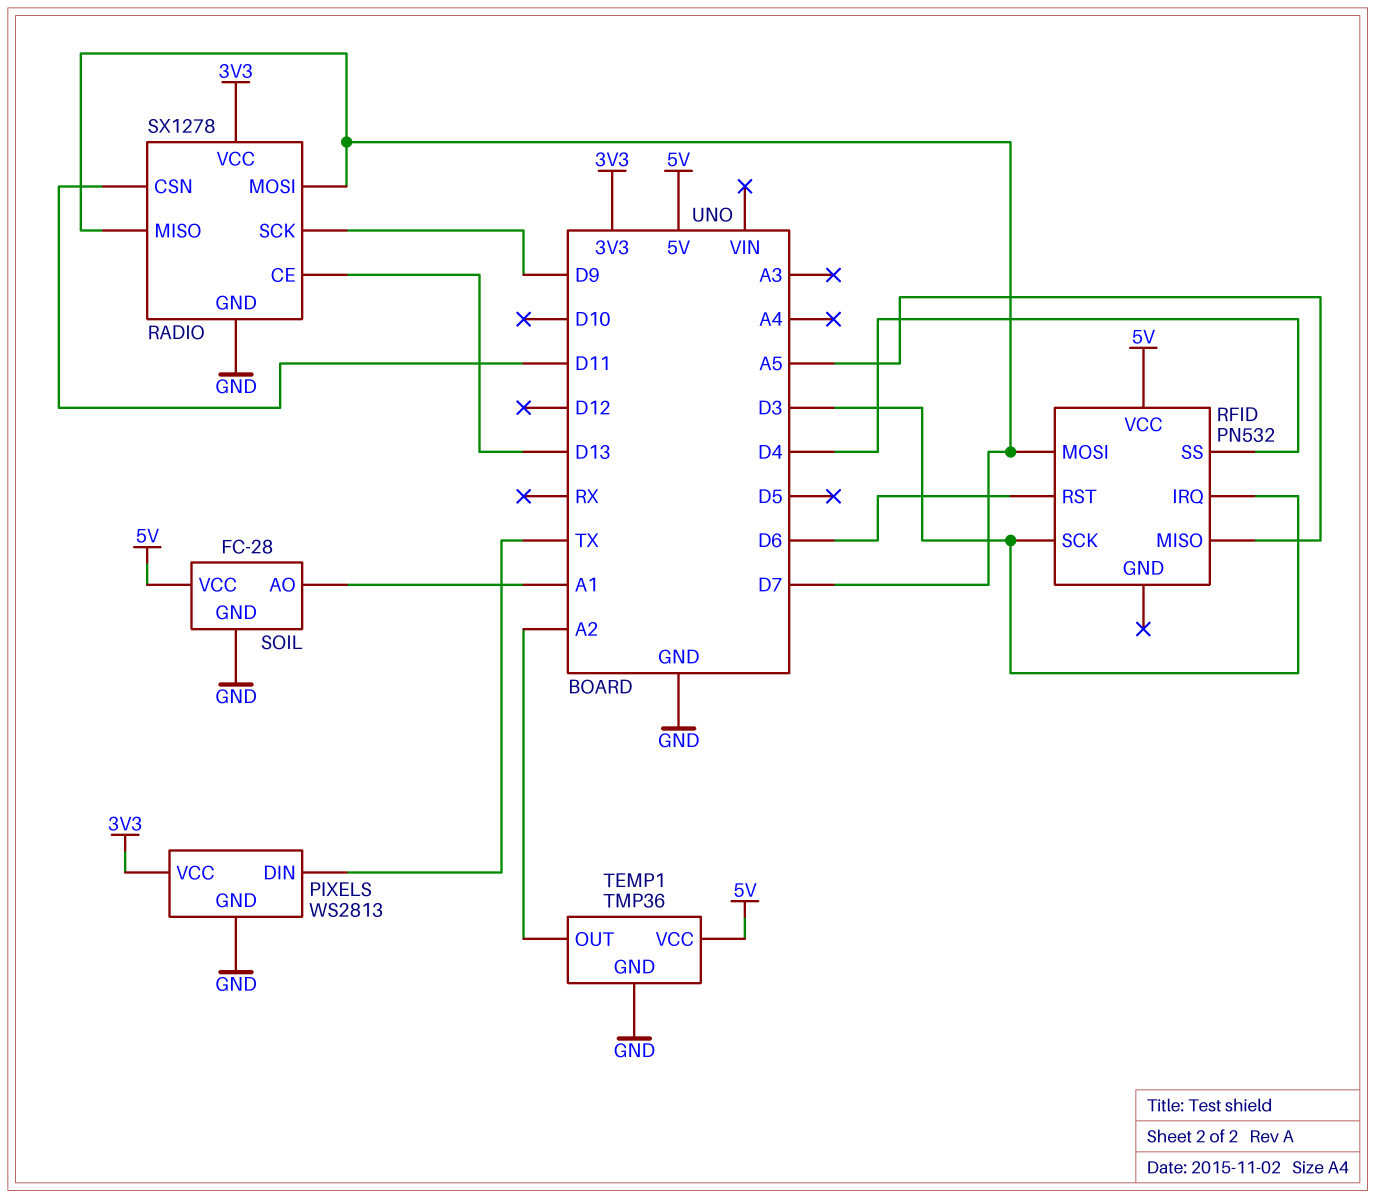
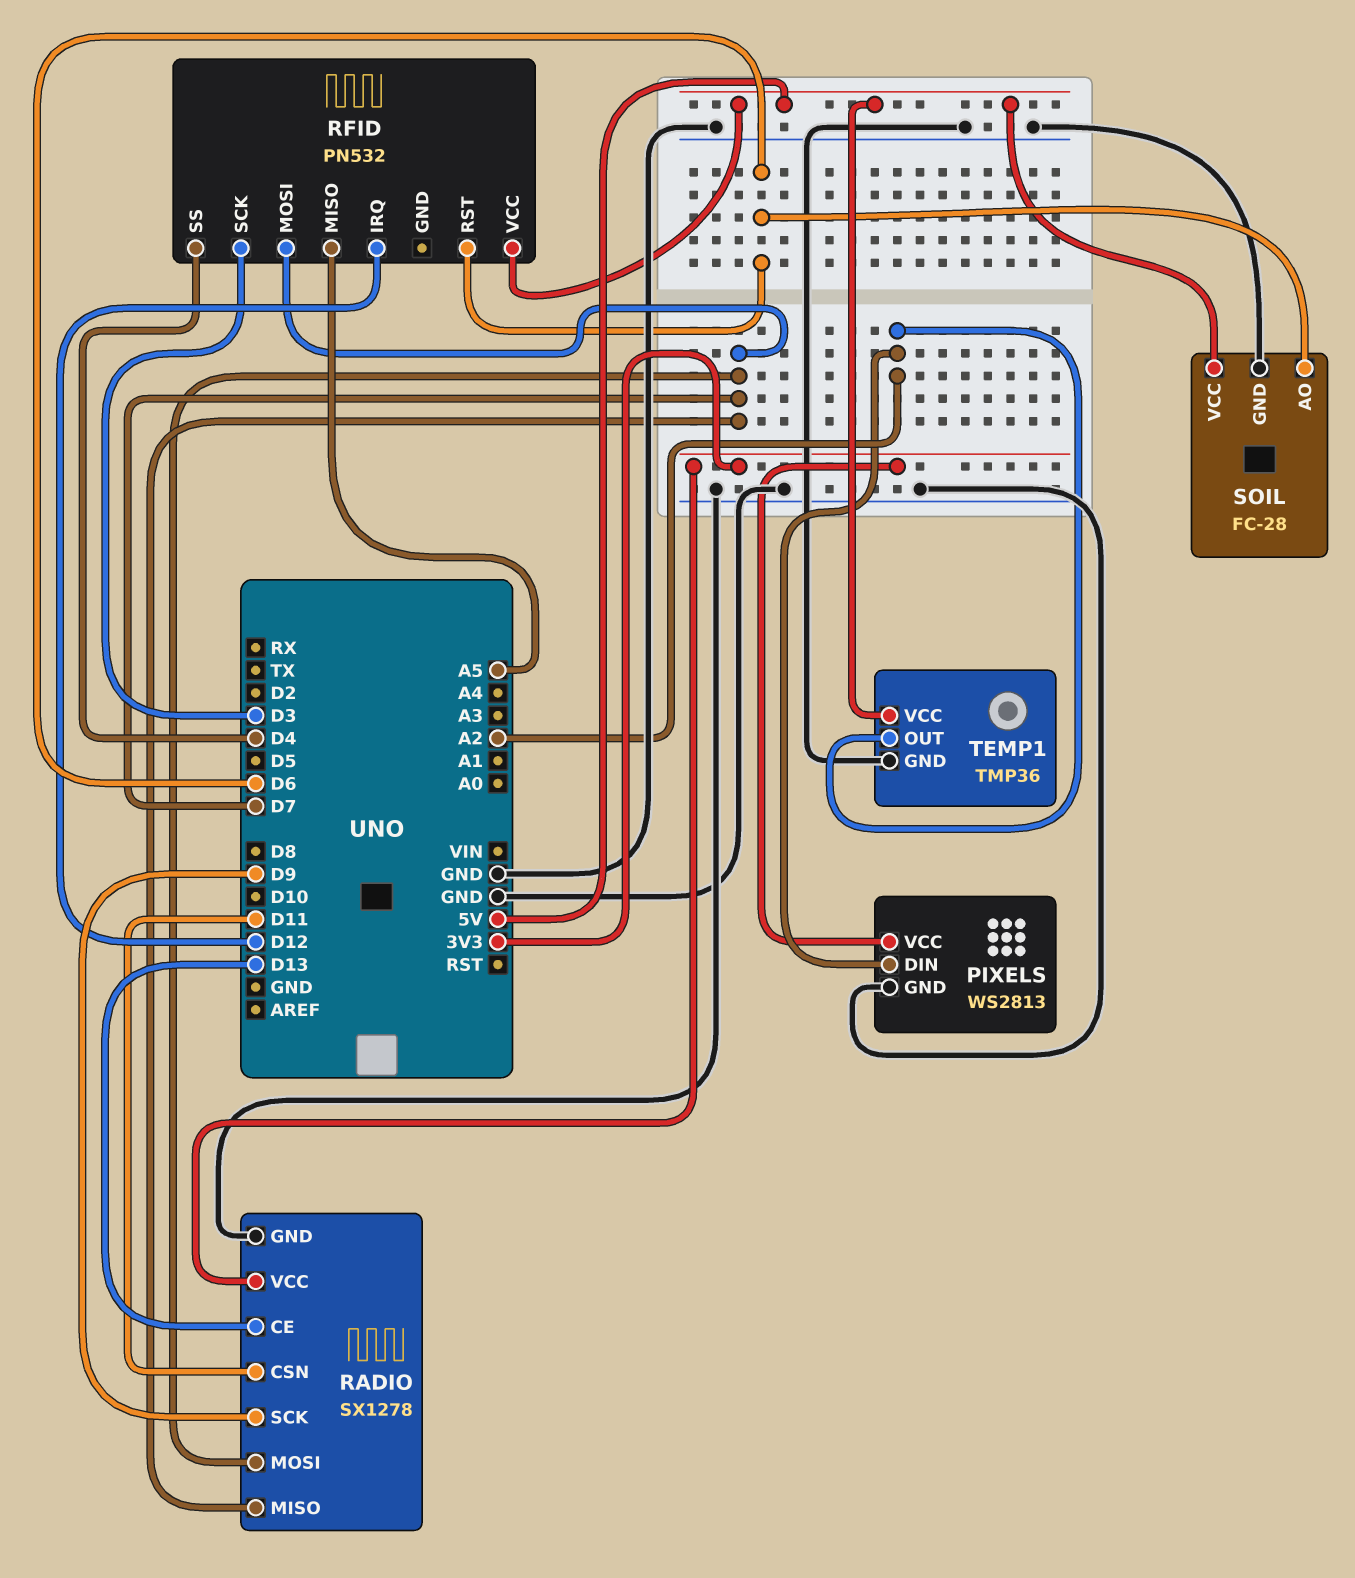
PIXELS pin DIN: TX -> A2
RFID pin IRQ: D3 -> D12
SOIL pin AO: A1 -> D6

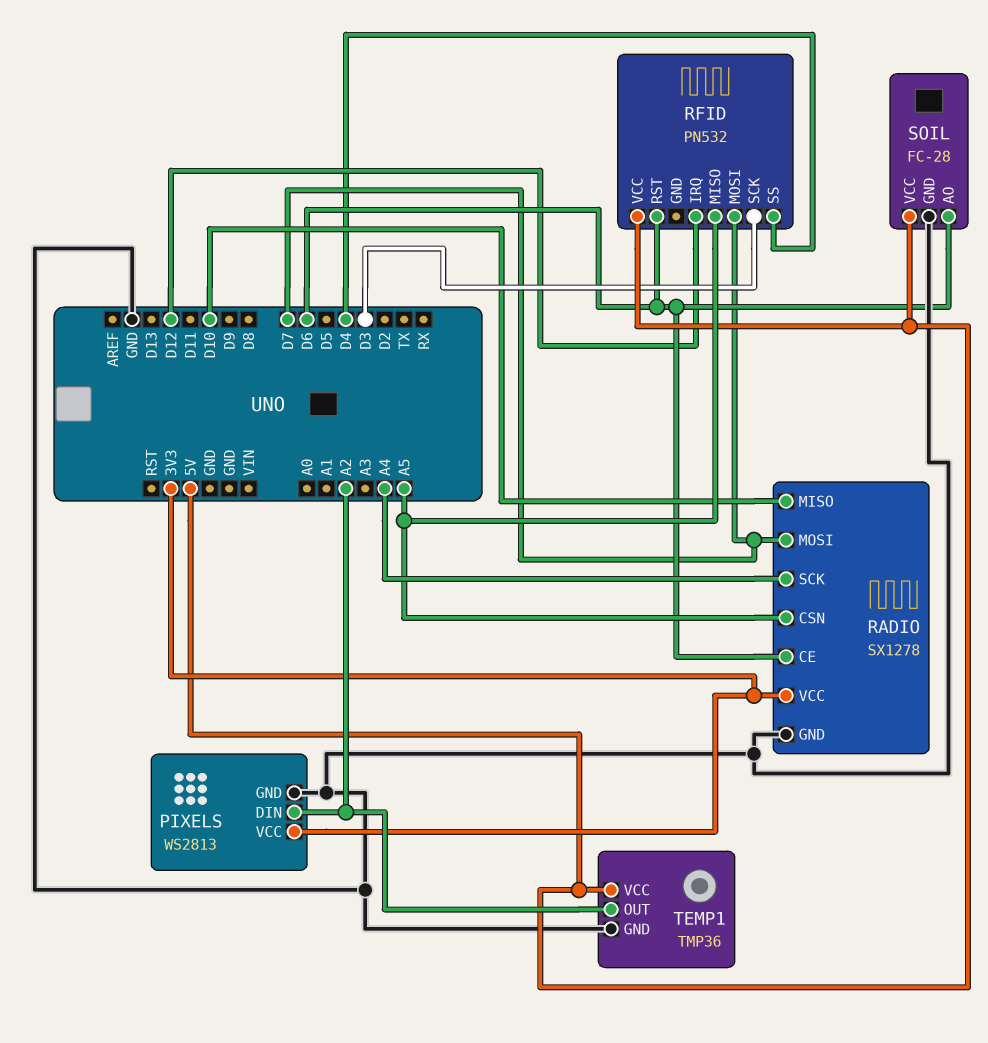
RADIO pin CE: D13 -> D6
RADIO pin CSN: D11 -> A5
RADIO pin MISO: D7 -> D10
RADIO pin SCK: D9 -> A4

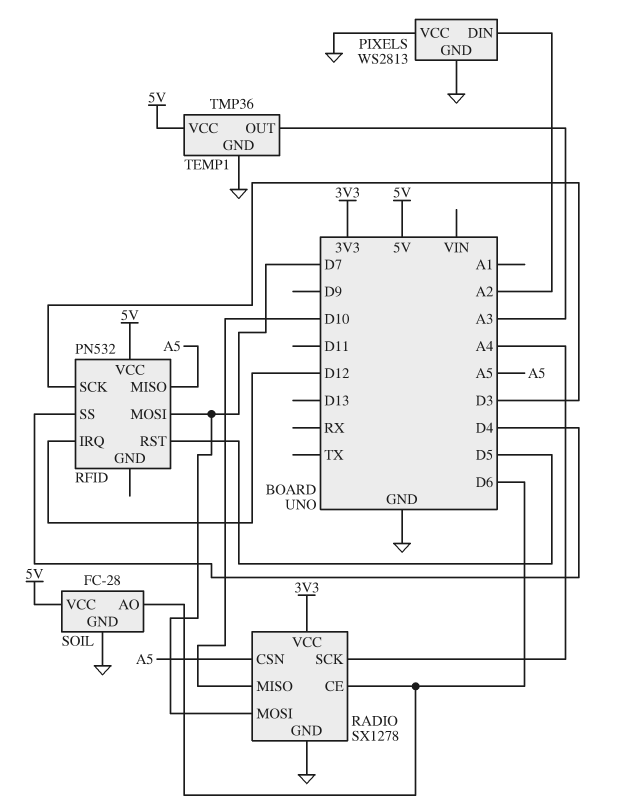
PIXELS pin VCC: 3V3 -> GND
RFID pin RST: D6 -> D5
TEMP1 pin OUT: A2 -> A3

